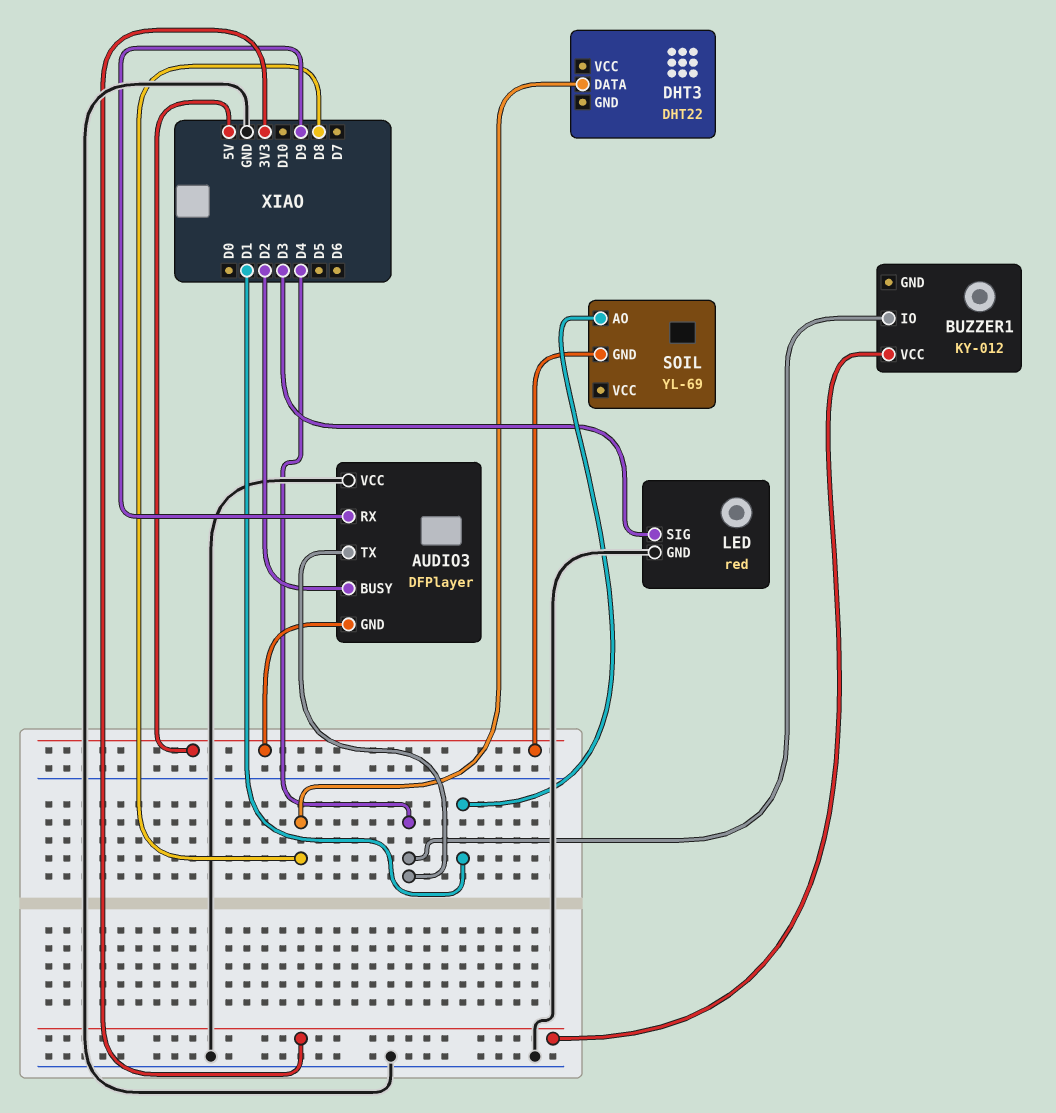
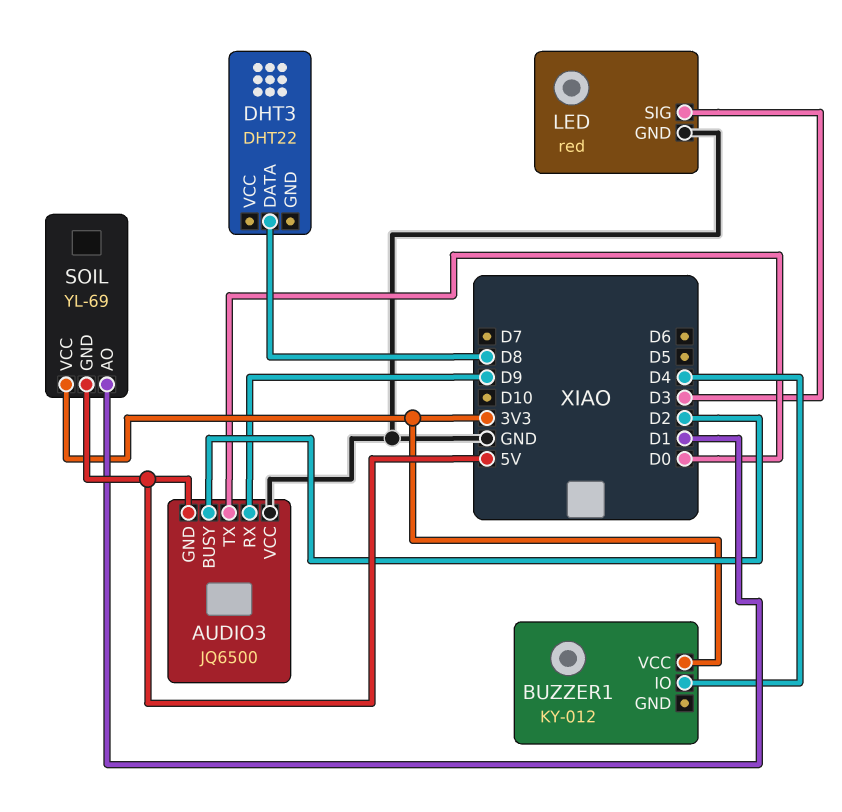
AUDIO3: DFPlayer -> JQ6500
AUDIO3 pin TX: D4 -> D0
SOIL pin VCC: none -> 3V3

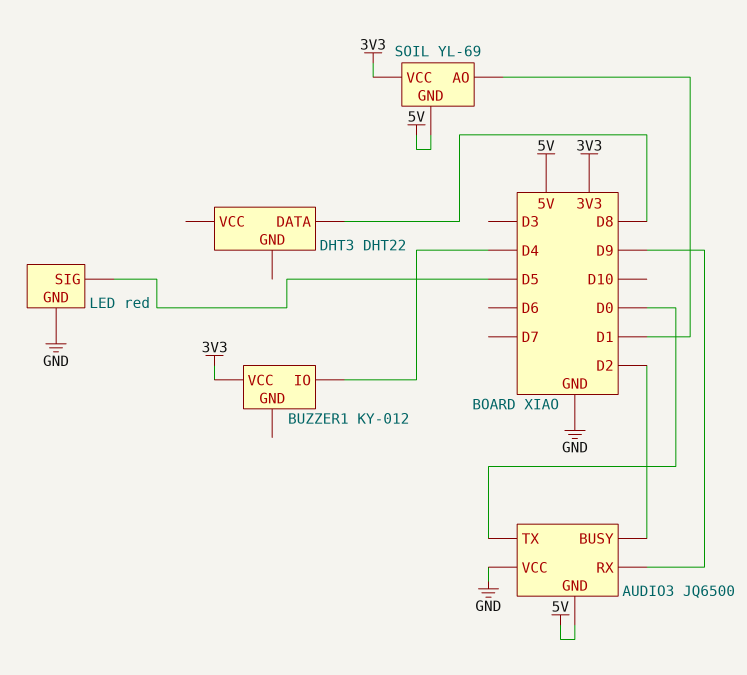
LED pin SIG: D3 -> D5

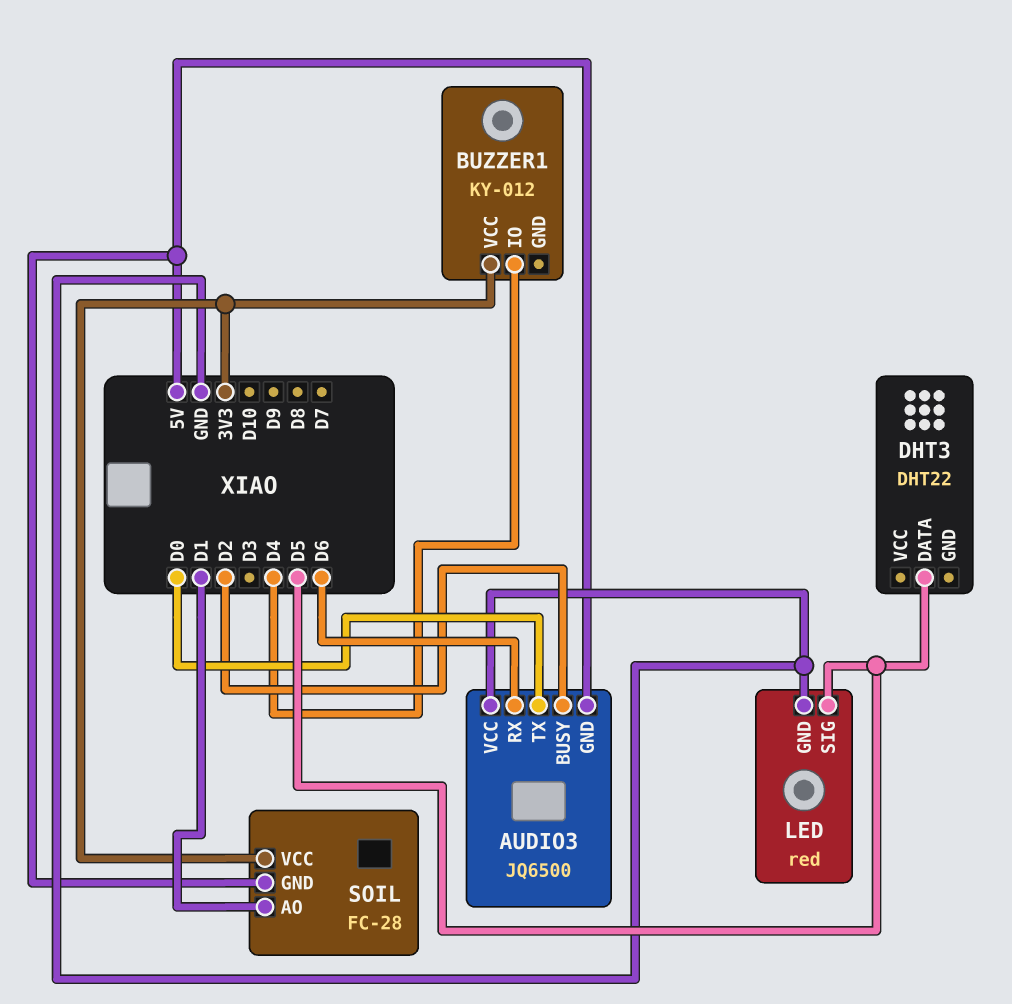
AUDIO3 pin RX: D9 -> D6
DHT3 pin DATA: D8 -> D5
SOIL: YL-69 -> FC-28

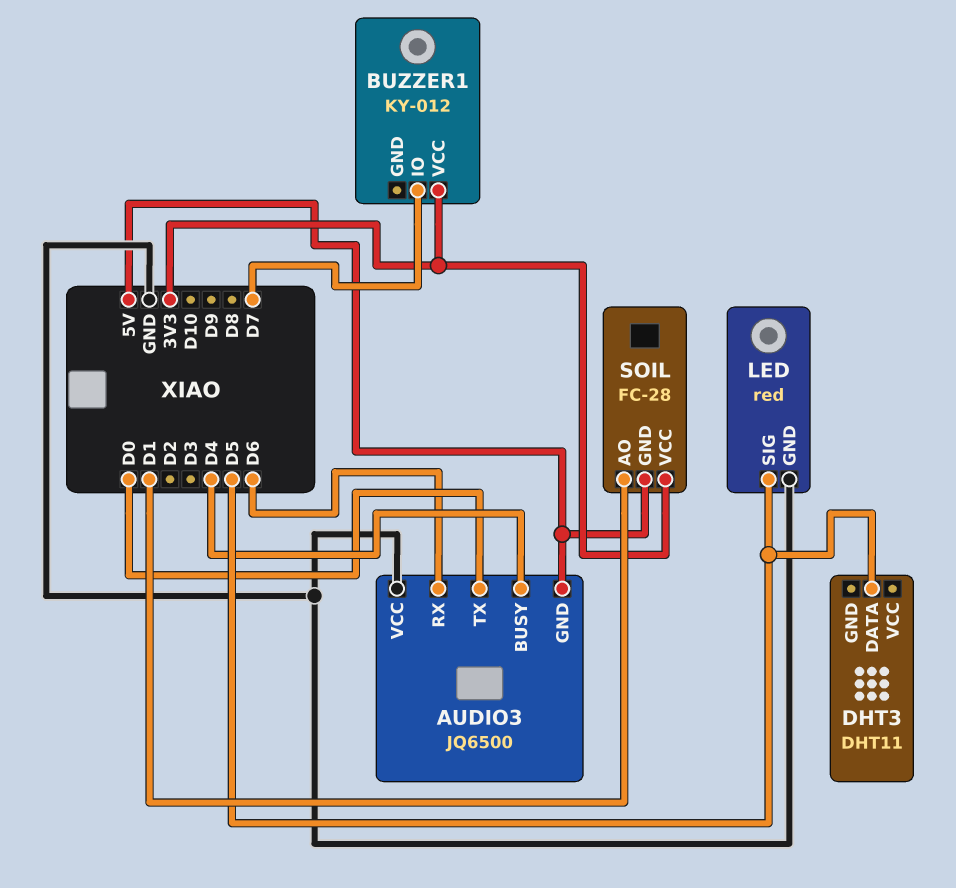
AUDIO3 pin BUSY: D2 -> D4
BUZZER1 pin IO: D4 -> D7
DHT3: DHT22 -> DHT11

